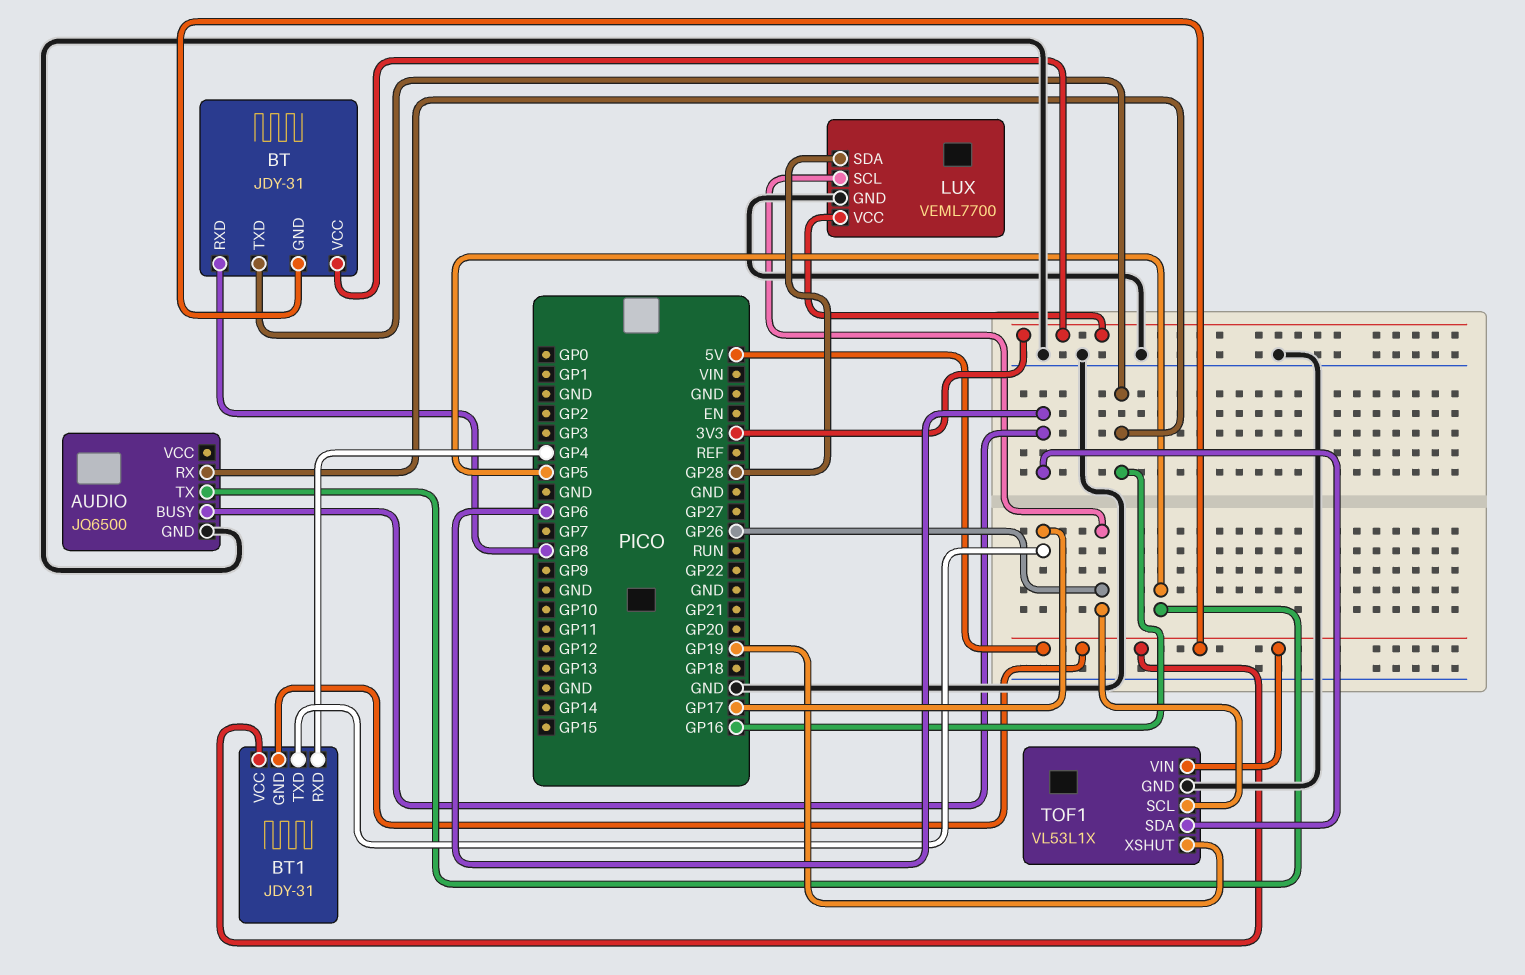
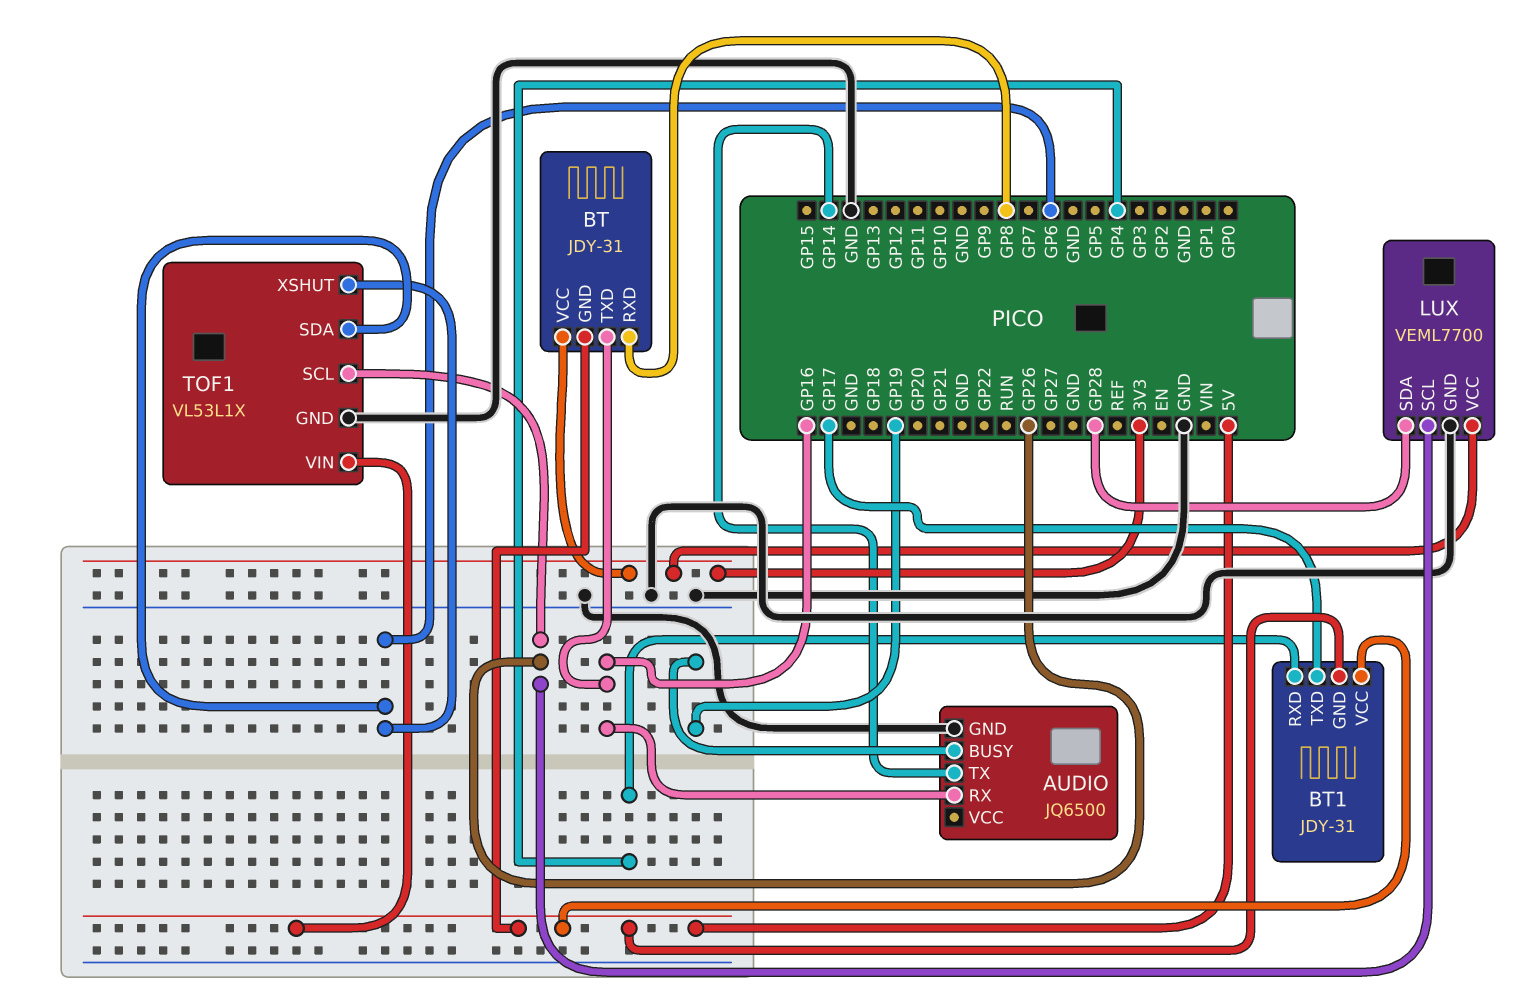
AUDIO pin BUSY: GP6 -> GP19
AUDIO pin TX: GP5 -> GP14
TOF1 pin XSHUT: GP19 -> GP6

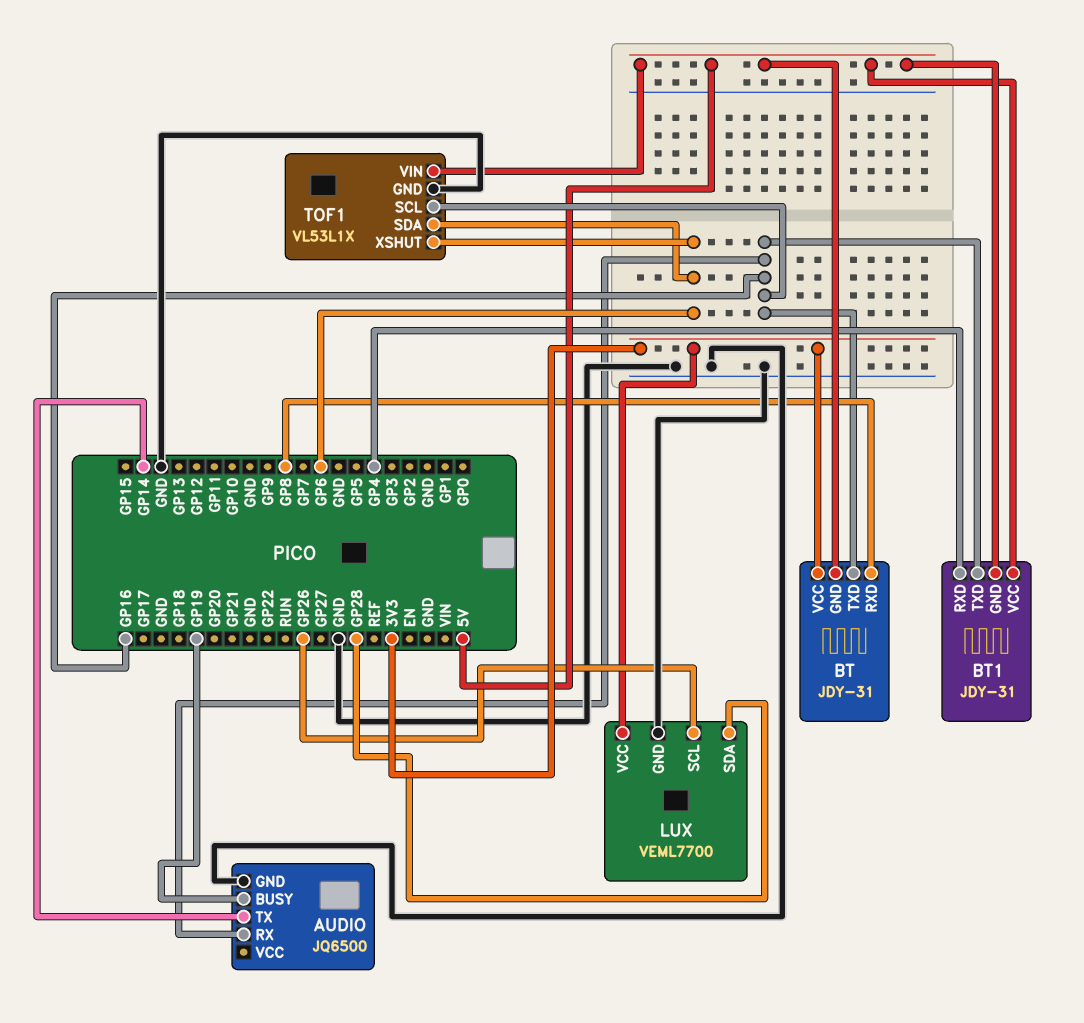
BT1 pin TXD: GP17 -> GP16
TOF1 pin SCL: GP26 -> GP16

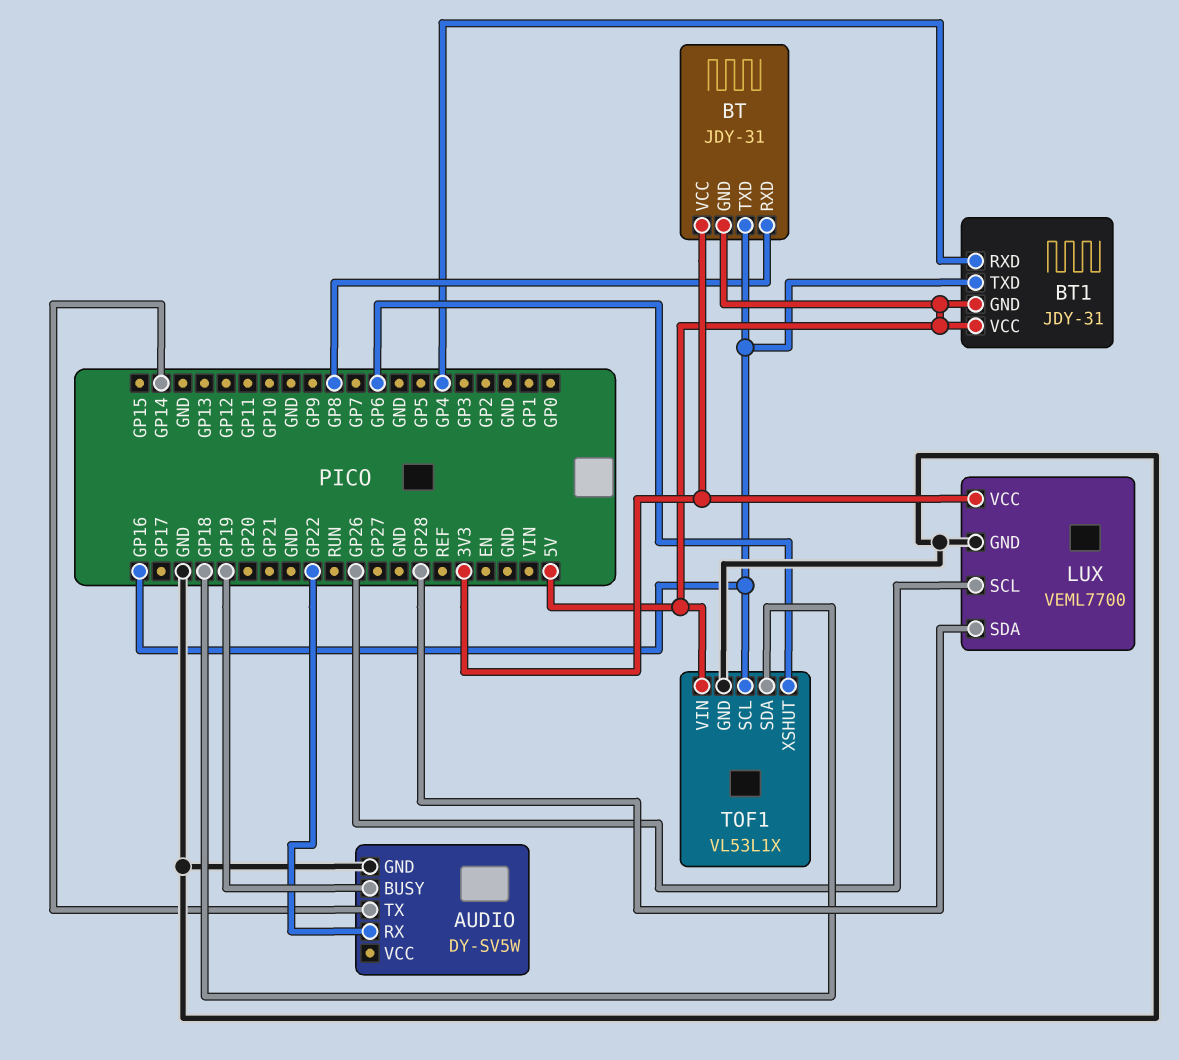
AUDIO: JQ6500 -> DY-SV5W
AUDIO pin RX: GP16 -> GP22
TOF1 pin SDA: GP6 -> GP18

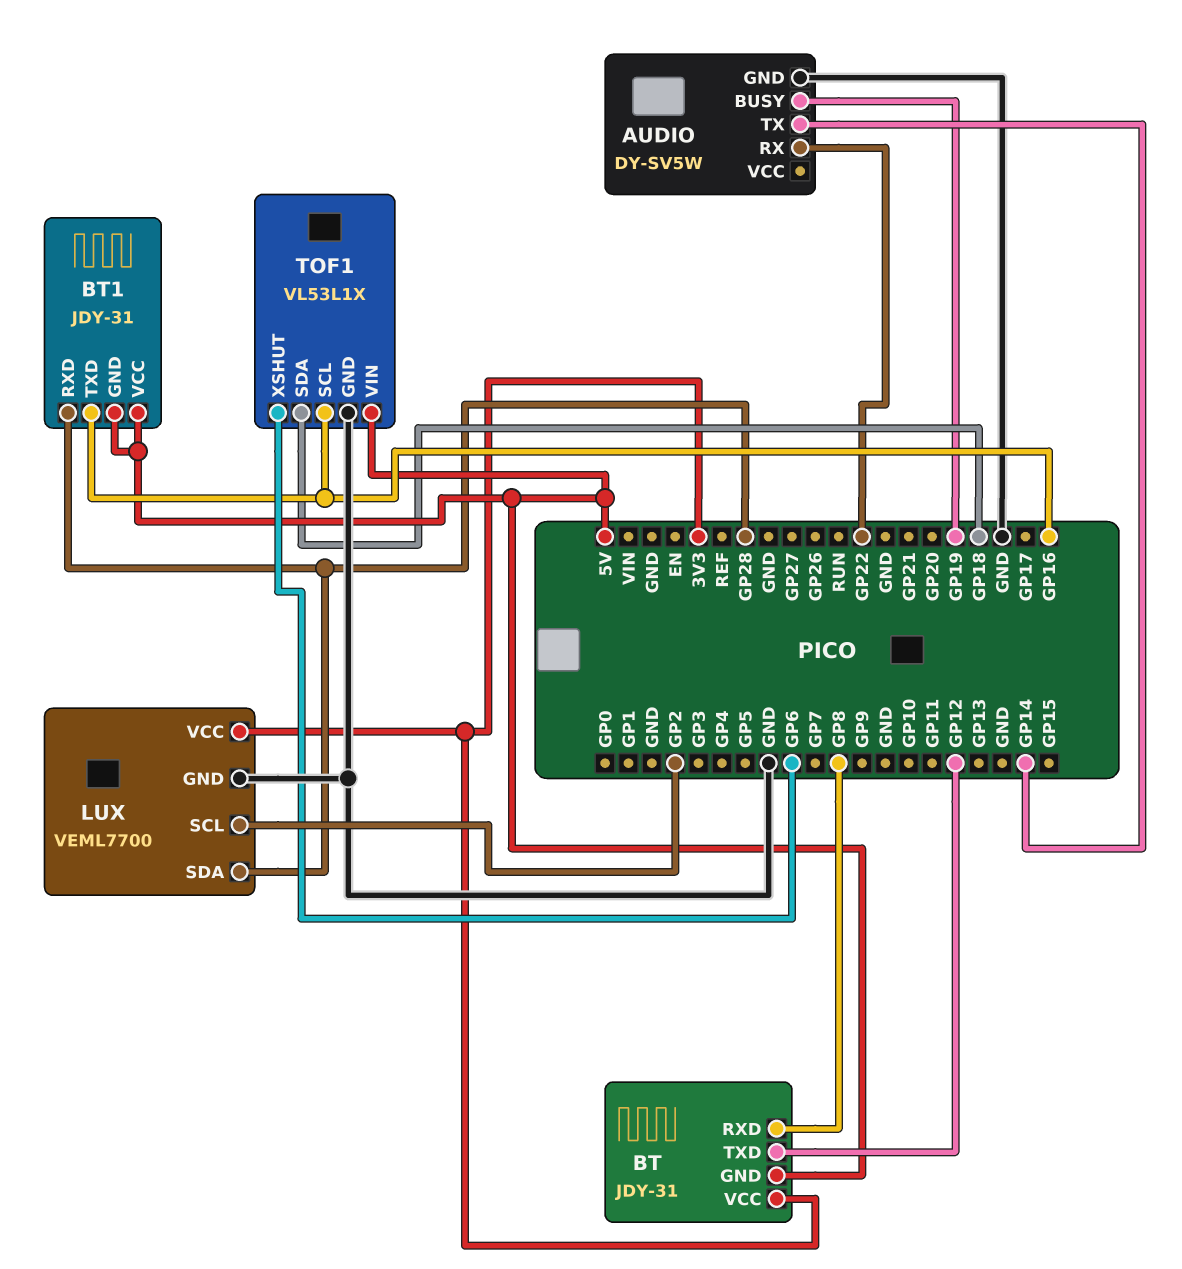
BT pin TXD: GP16 -> GP12
BT1 pin RXD: GP4 -> GP28
LUX pin SCL: GP26 -> GP2

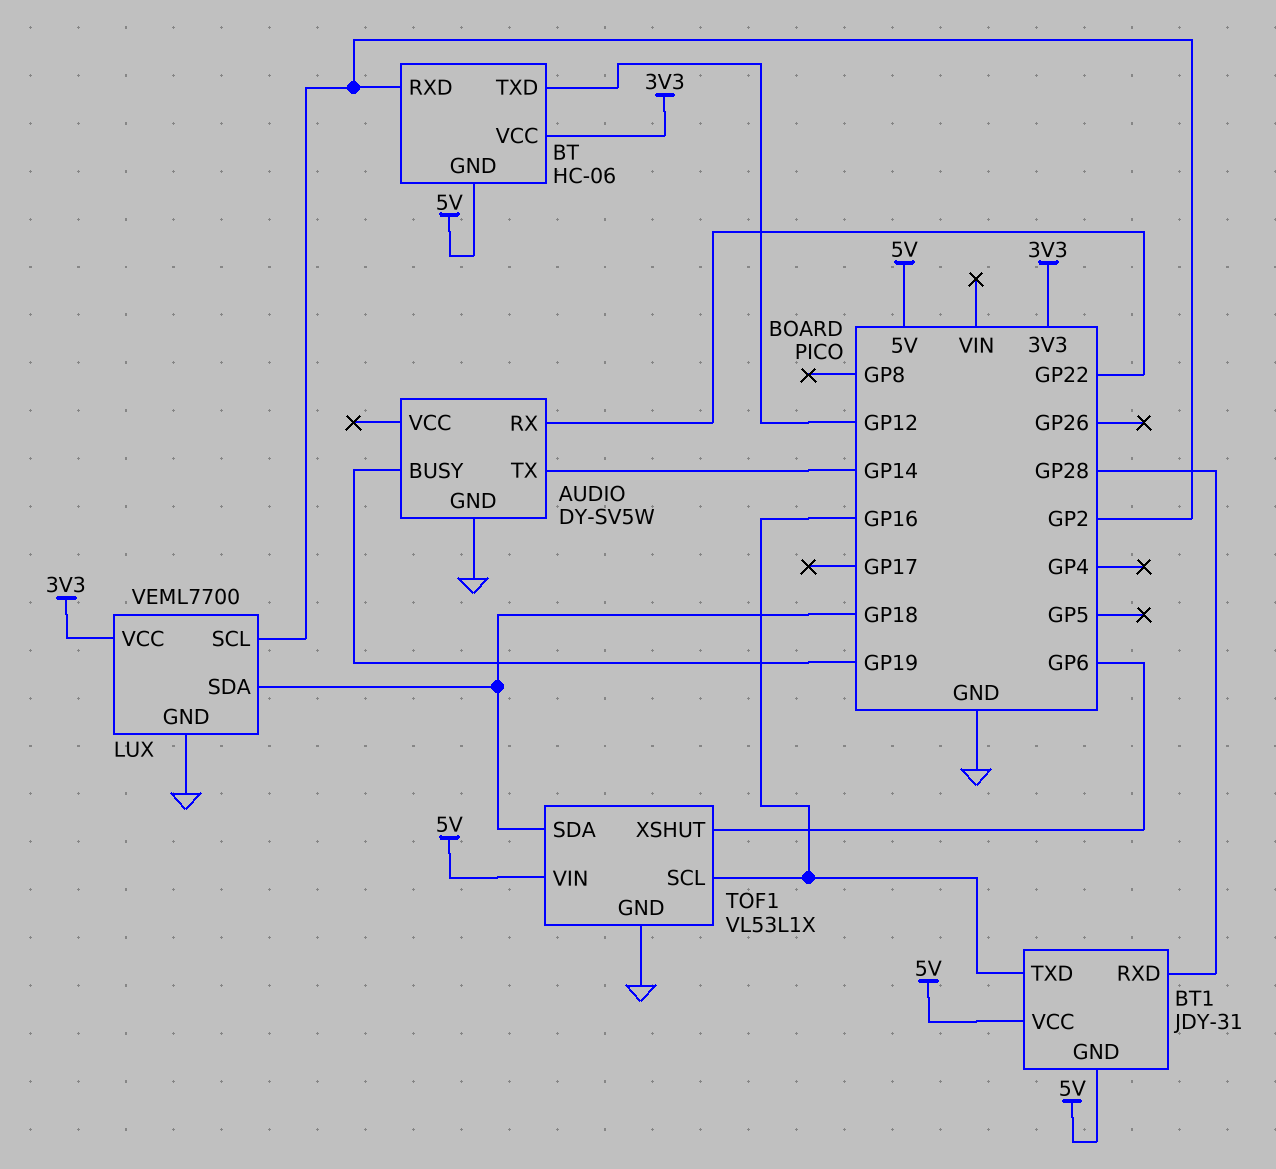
BT: JDY-31 -> HC-06
BT pin RXD: GP8 -> GP2
LUX pin SDA: GP28 -> GP18

